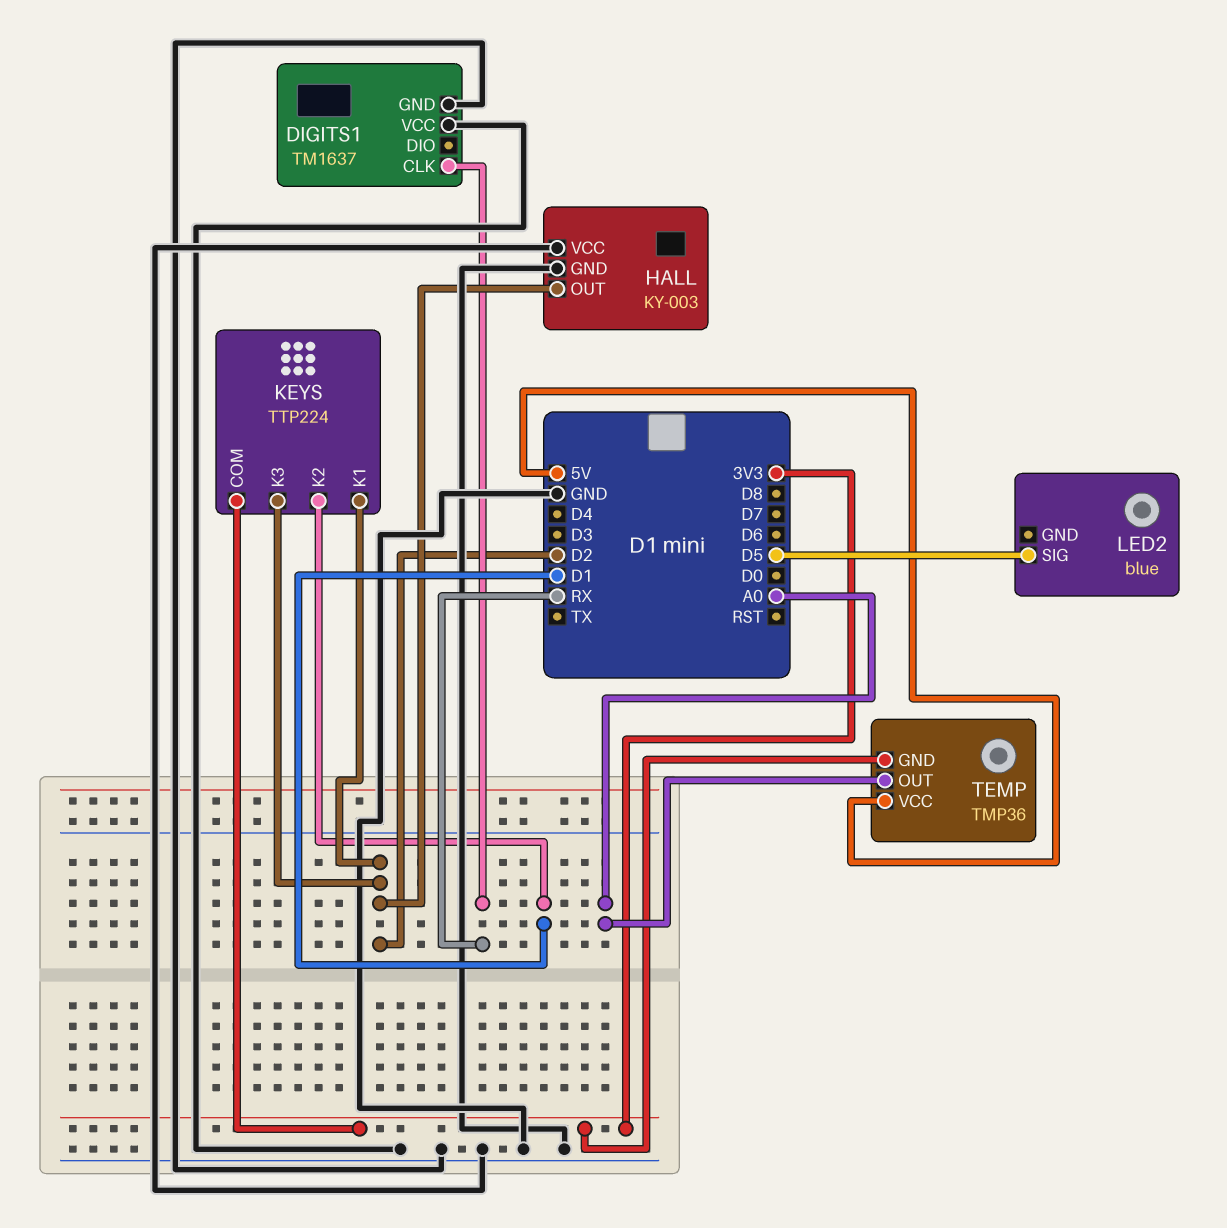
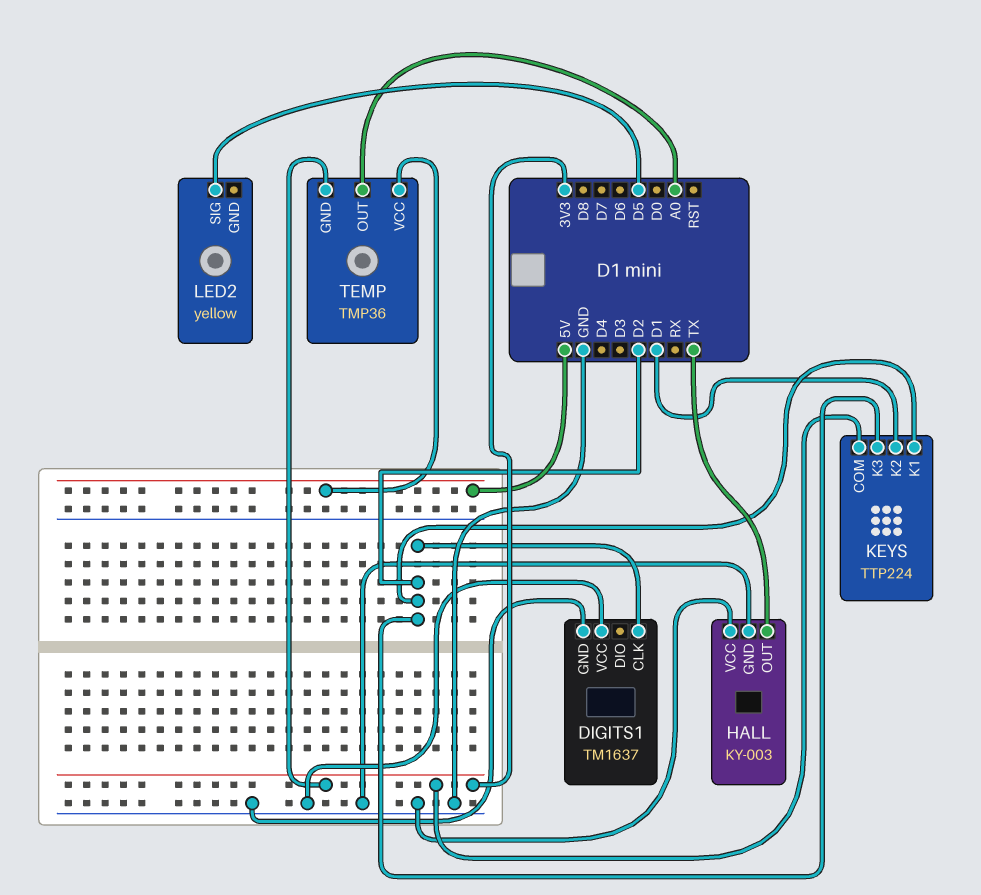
DIGITS1 pin CLK: RX -> D2
HALL pin OUT: D2 -> TX
LED2: blue -> yellow

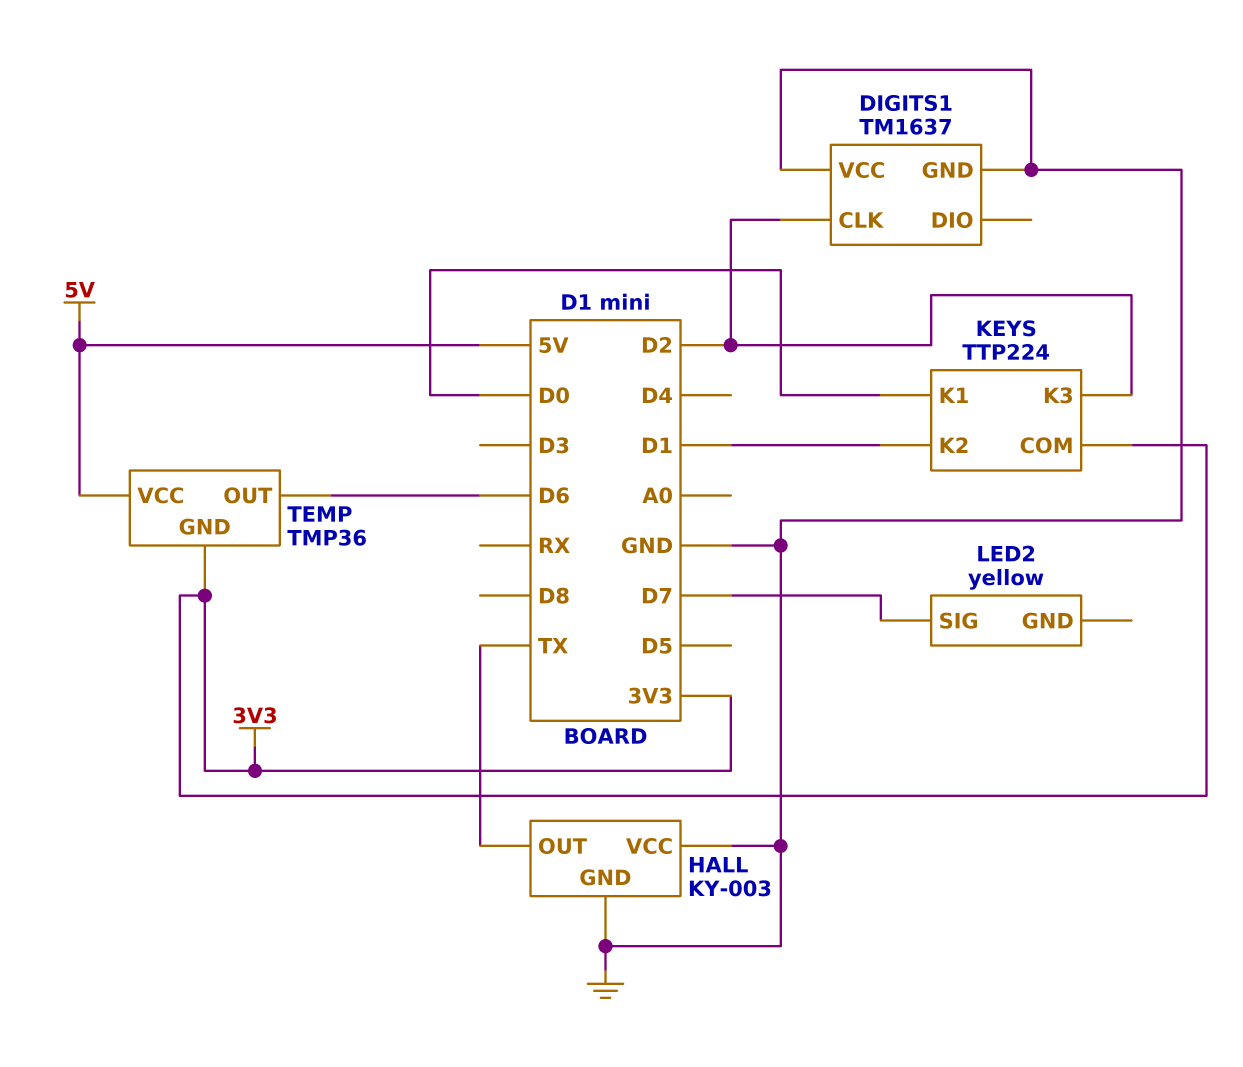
KEYS pin K1: D2 -> D0
LED2 pin SIG: D5 -> D7
TEMP pin OUT: A0 -> D6

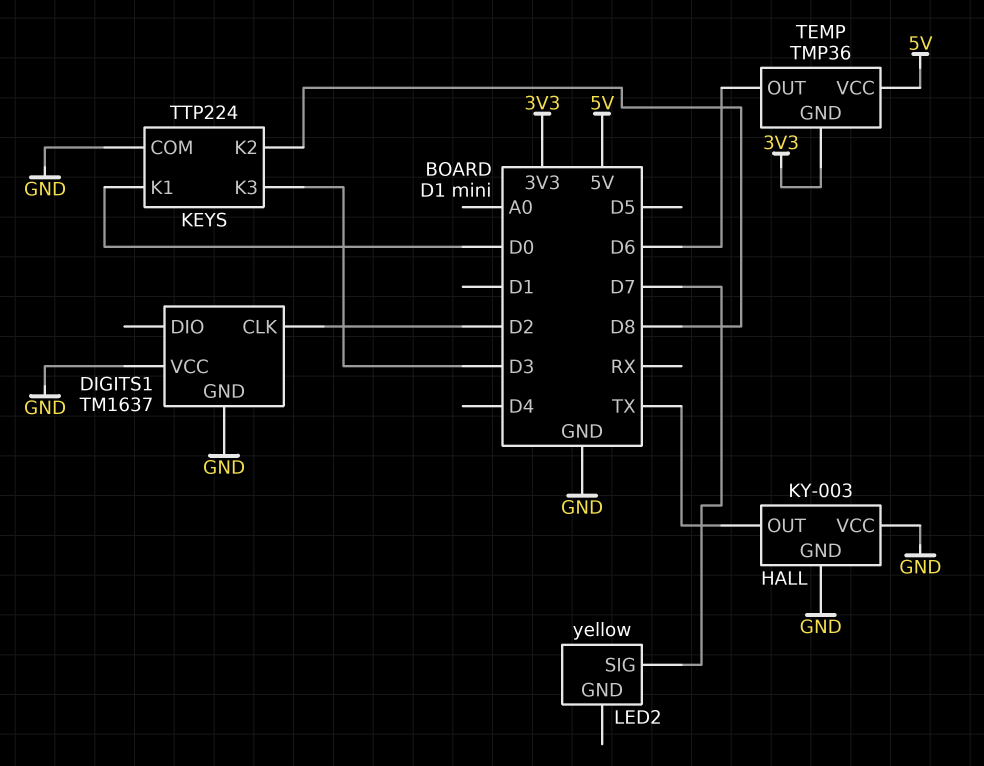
KEYS pin COM: 3V3 -> GND
KEYS pin K2: D1 -> D8
KEYS pin K3: D2 -> D3

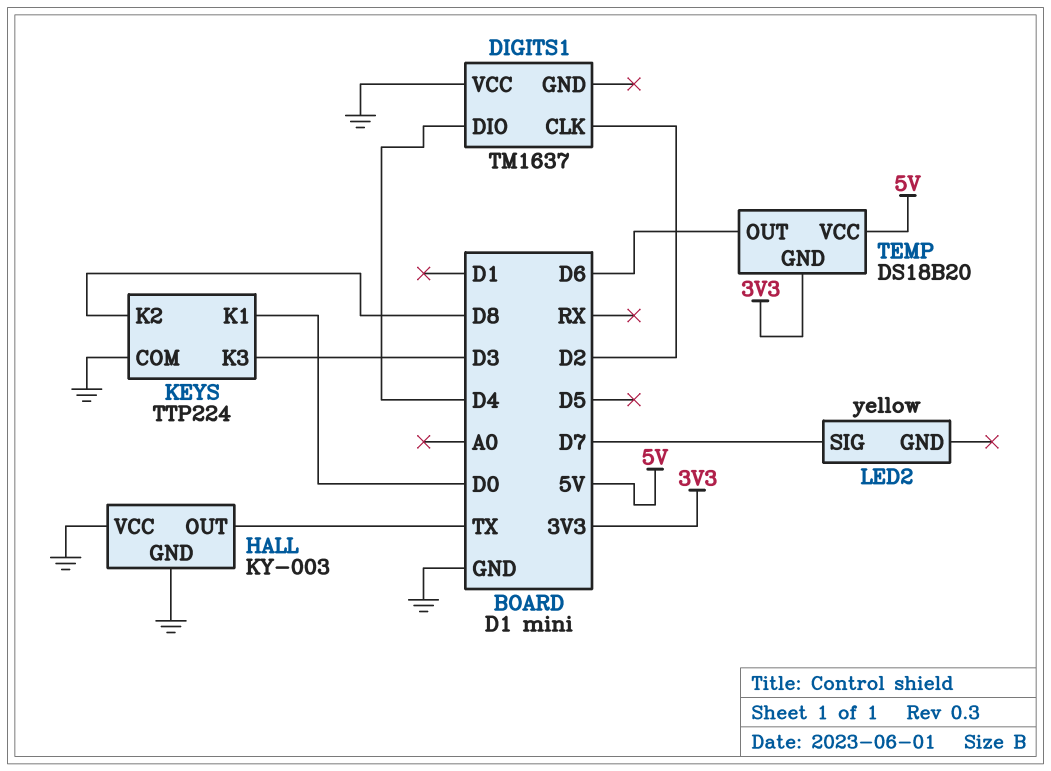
DIGITS1 pin DIO: none -> D4
DIGITS1 pin GND: GND -> none
TEMP: TMP36 -> DS18B20

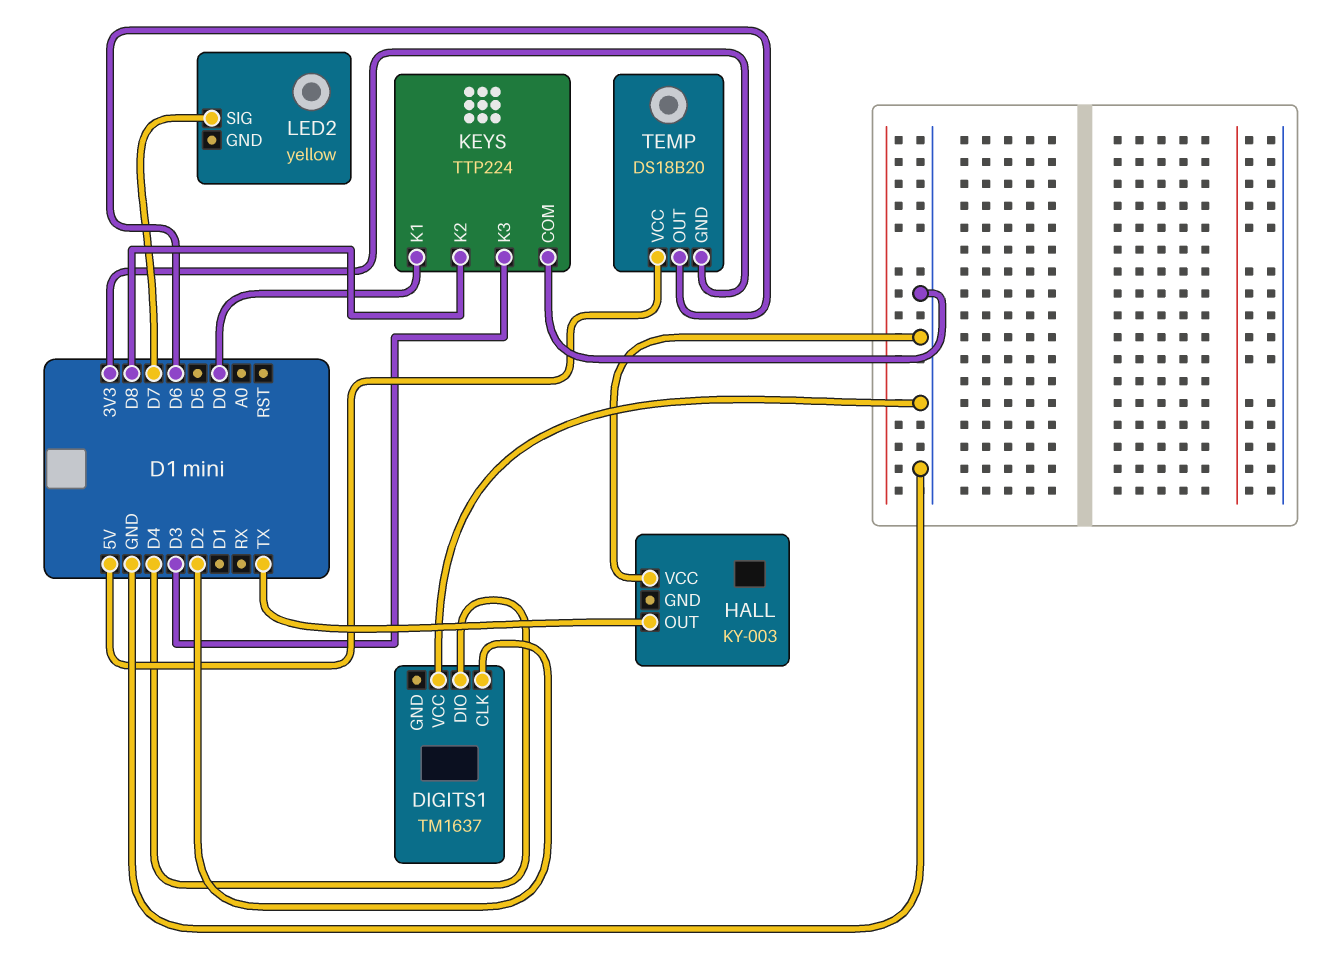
HALL pin GND: GND -> none

